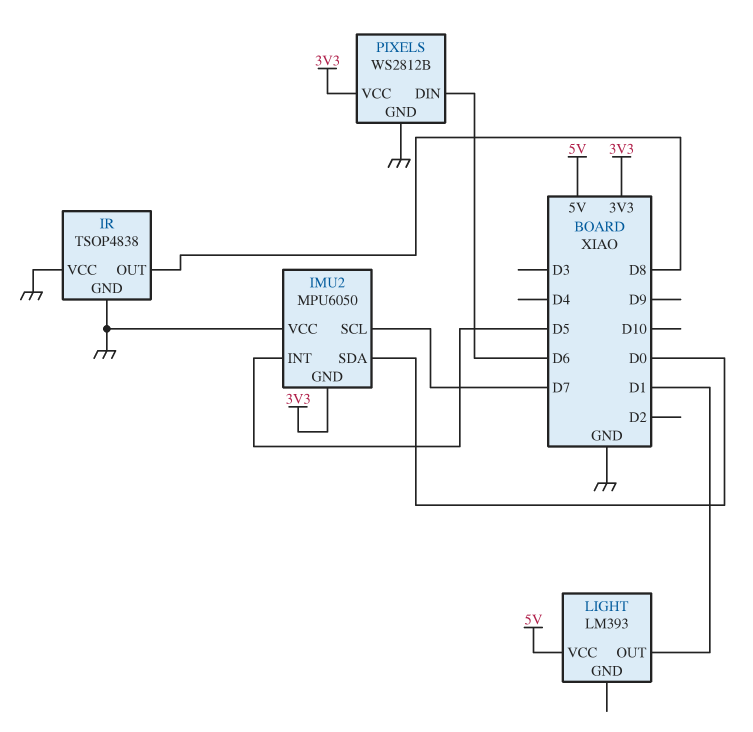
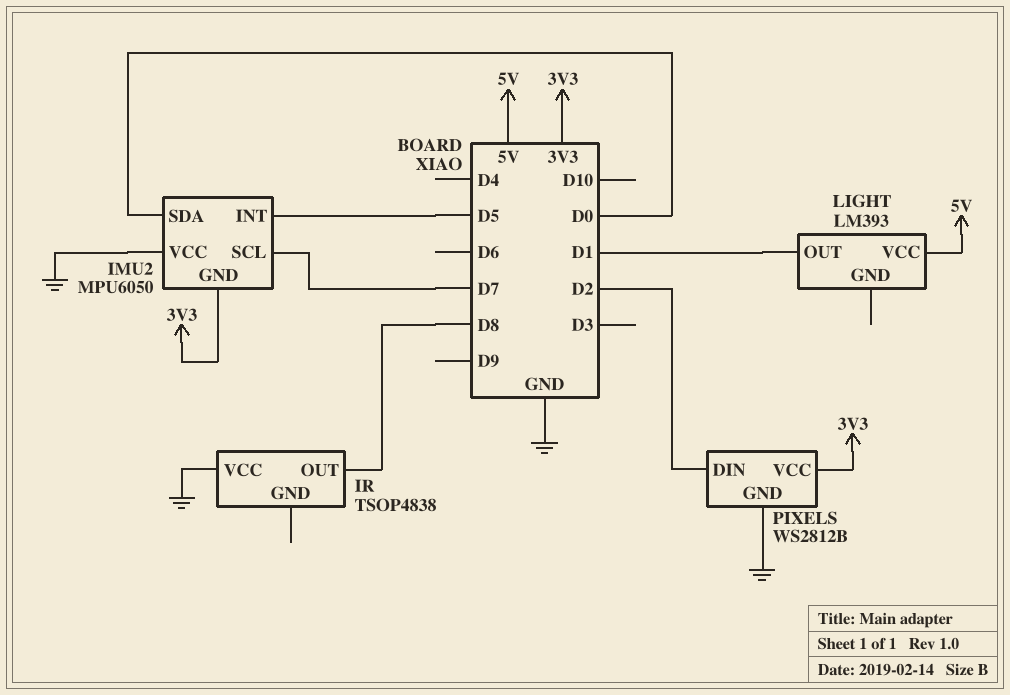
IR pin GND: GND -> none
PIXELS pin DIN: D6 -> D2

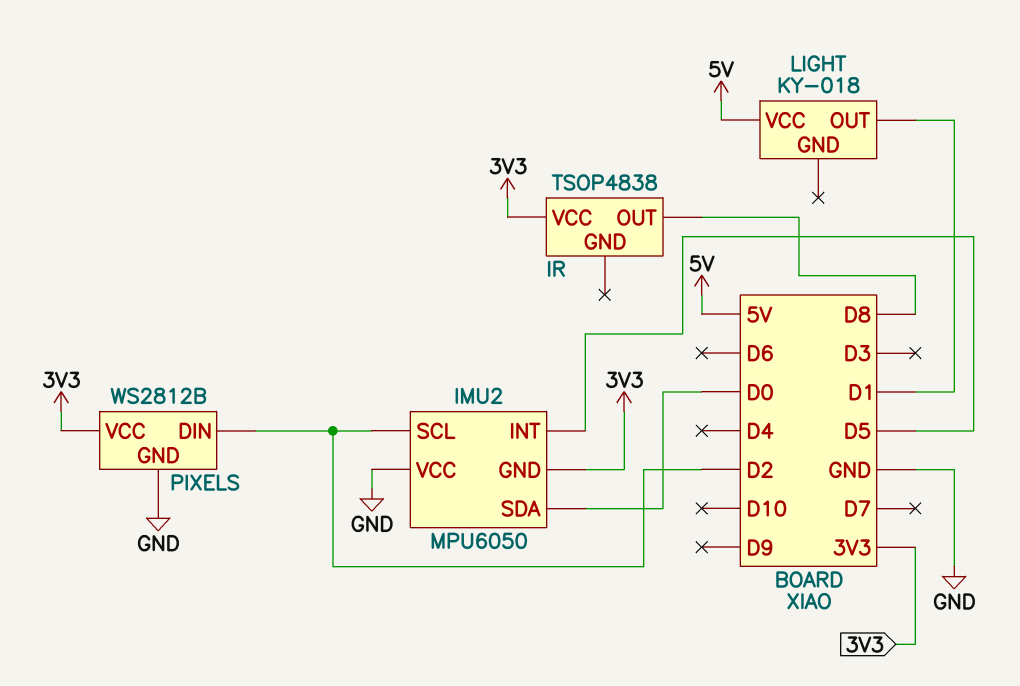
IMU2 pin SCL: D7 -> D2
IR pin VCC: GND -> 3V3
LIGHT: LM393 -> KY-018

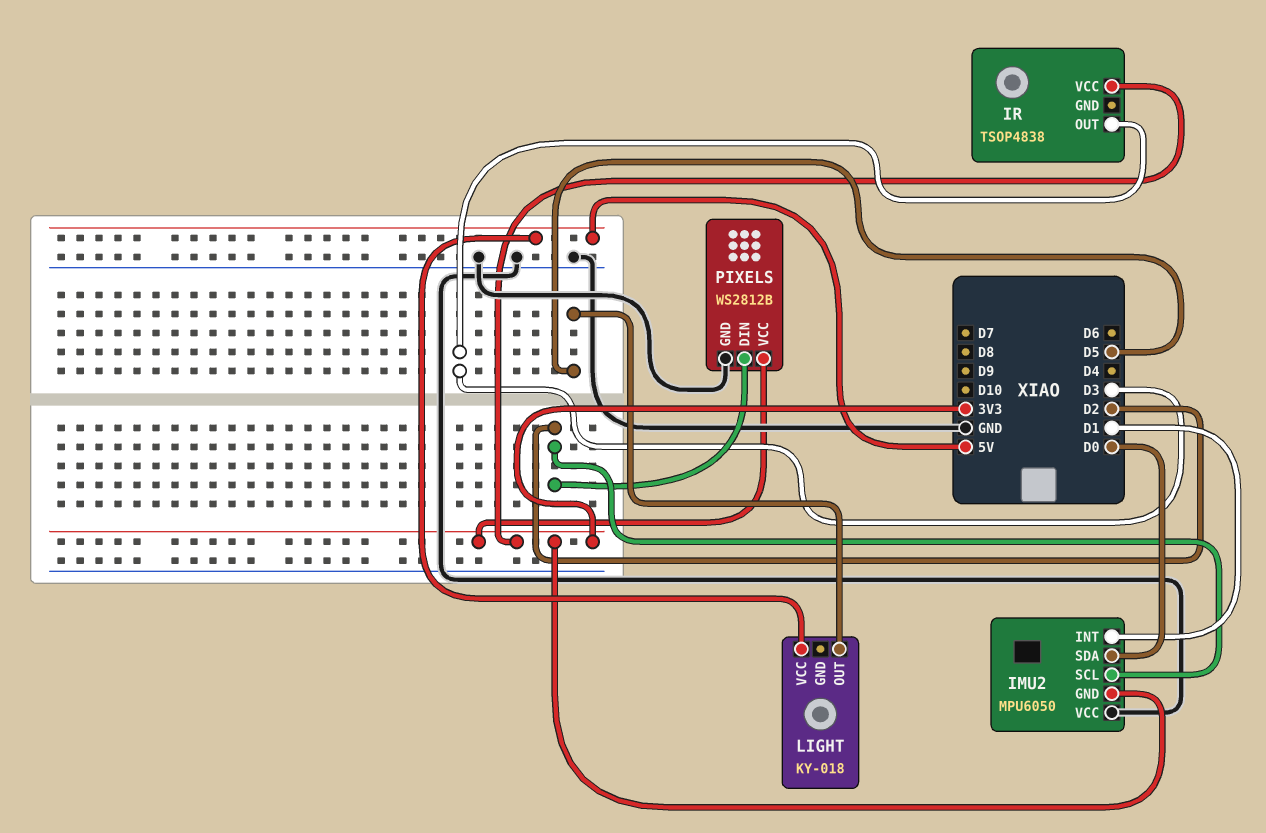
IMU2 pin INT: D5 -> D1
IR pin OUT: D8 -> D3
LIGHT pin OUT: D1 -> D5

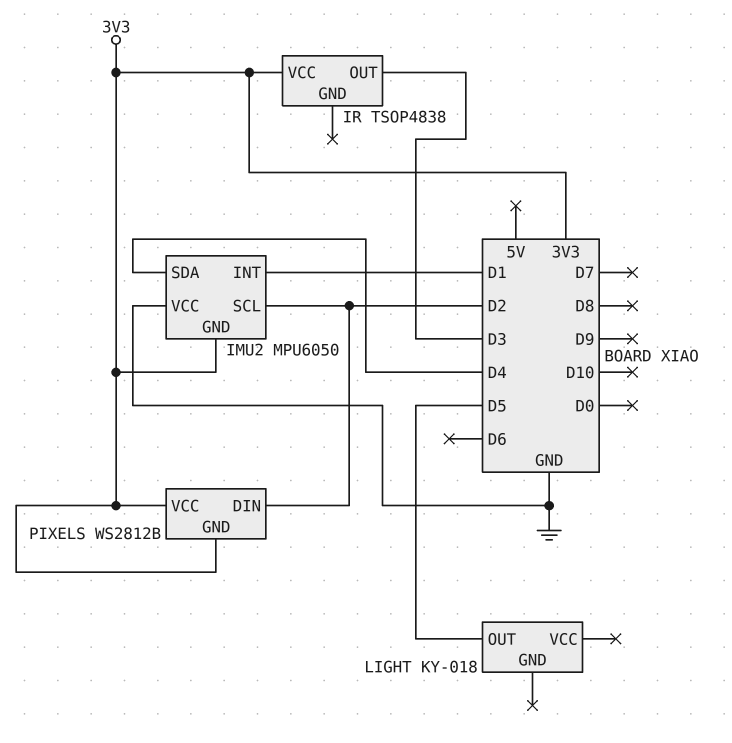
IMU2 pin SDA: D0 -> D4
LIGHT pin VCC: 5V -> none
PIXELS pin GND: GND -> 3V3

